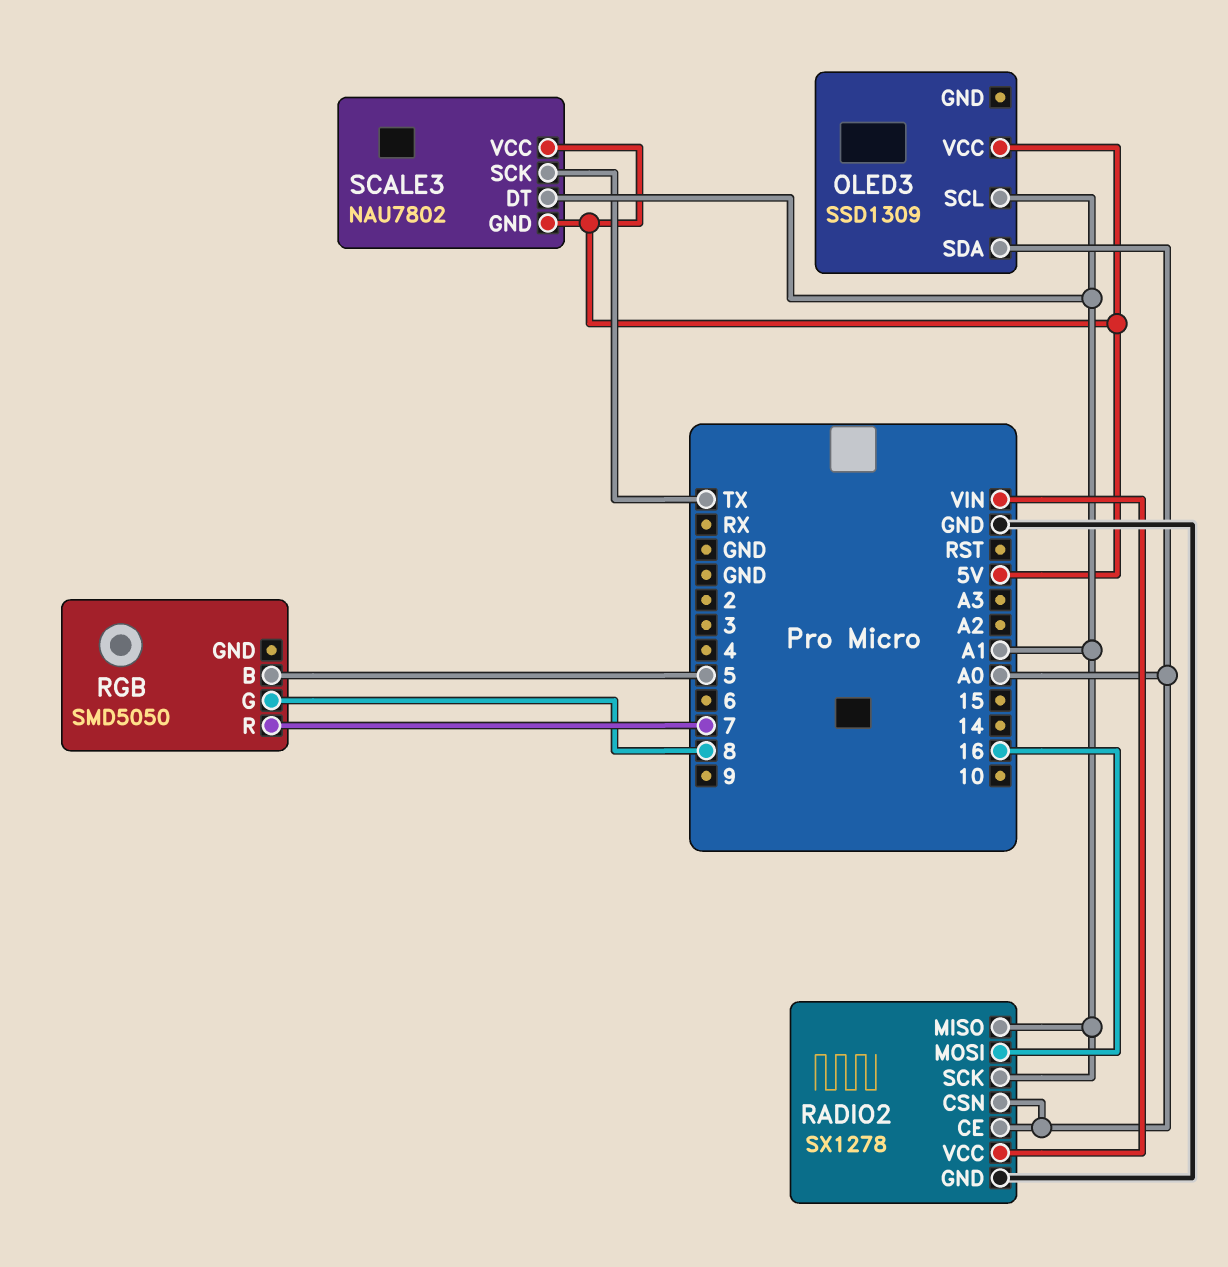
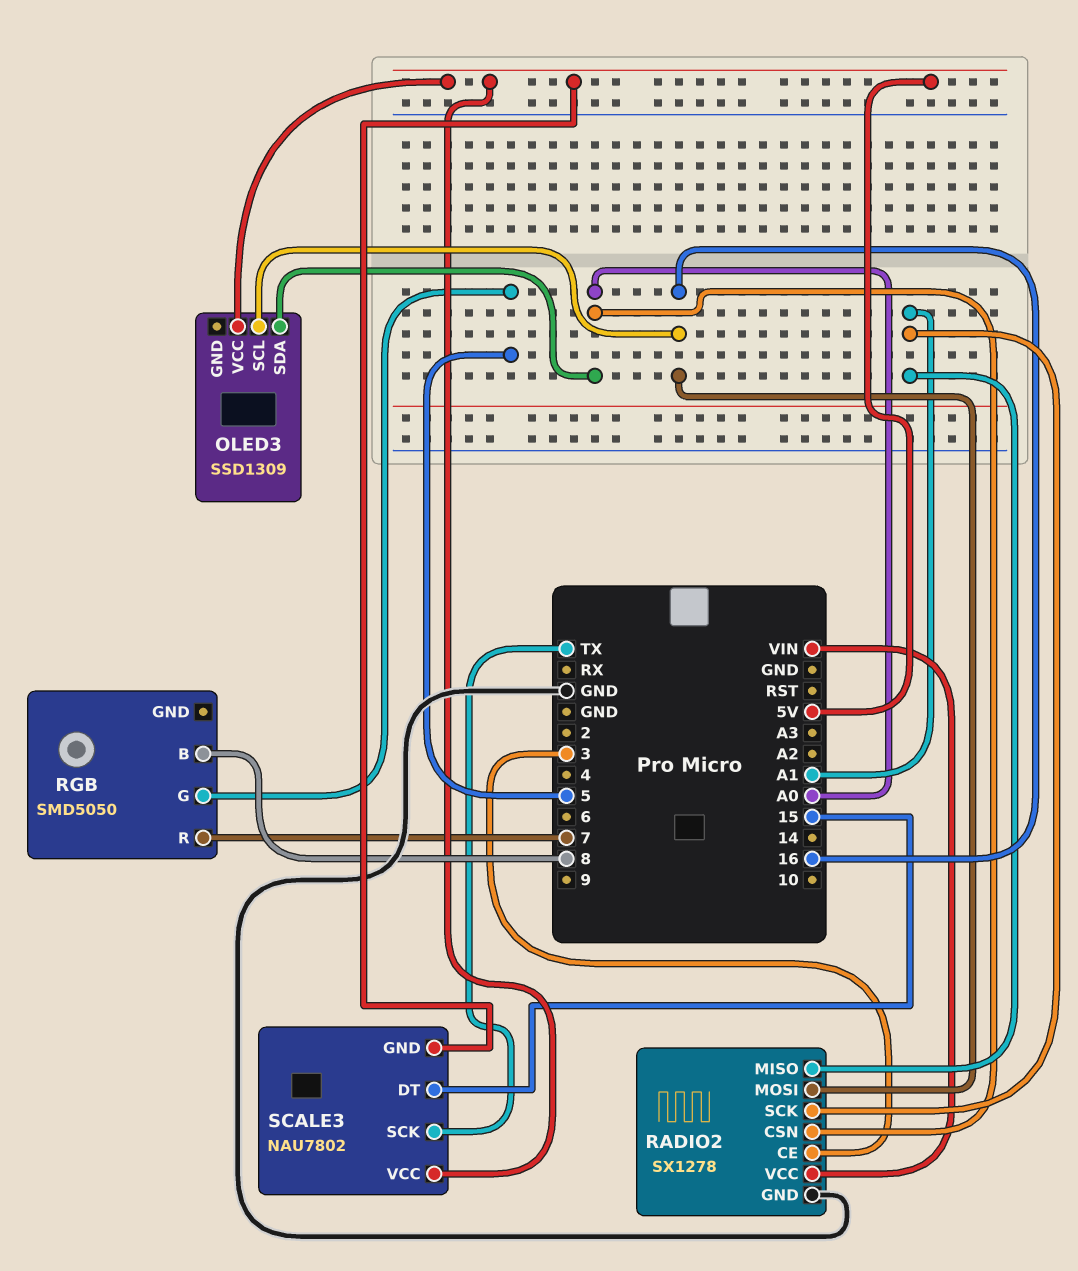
OLED3 pin SCL: A1 -> 16
RADIO2 pin CE: A0 -> 3
RGB pin B: 5 -> 8
RGB pin G: 8 -> 5
SCALE3 pin DT: A1 -> 15

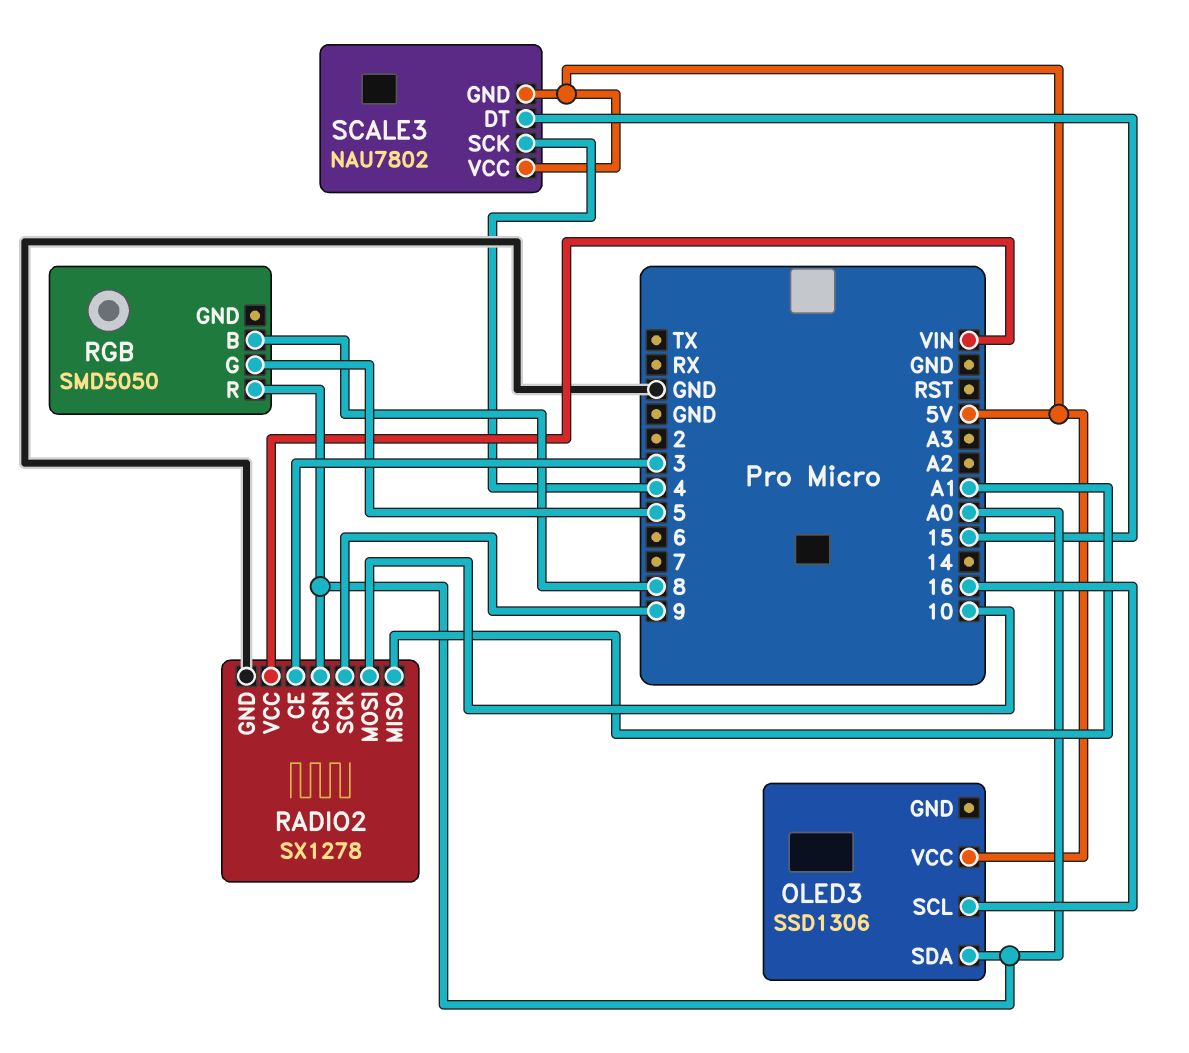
OLED3: SSD1309 -> SSD1306
RADIO2 pin MOSI: 16 -> 10
RADIO2 pin SCK: A1 -> 9
RGB pin R: 7 -> A0
SCALE3 pin SCK: TX -> 4

